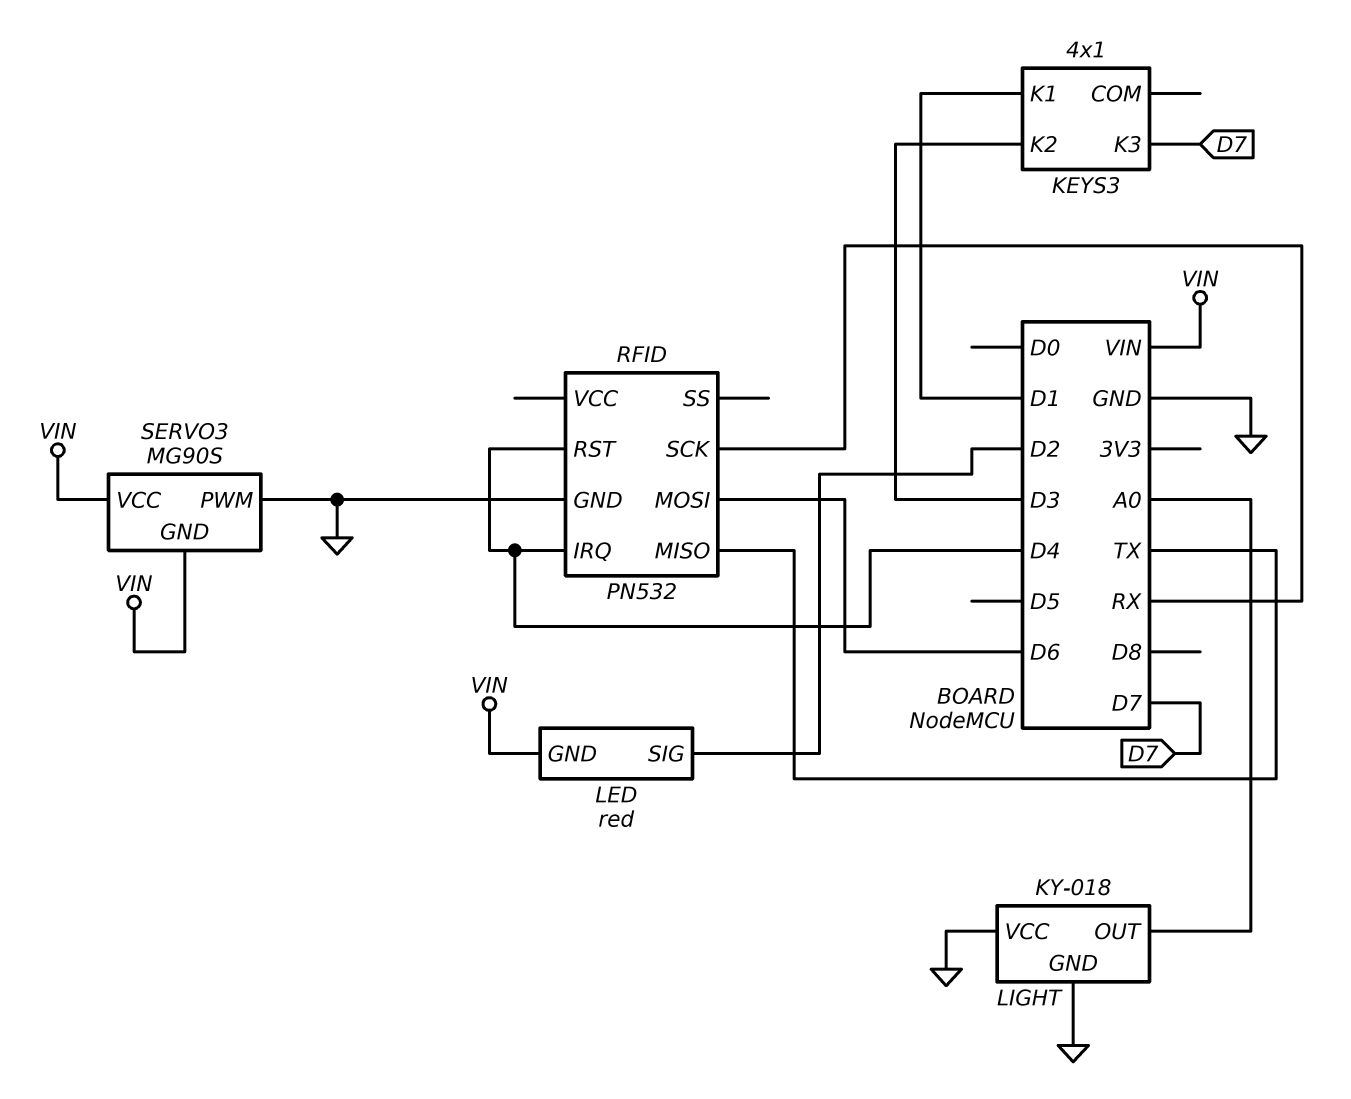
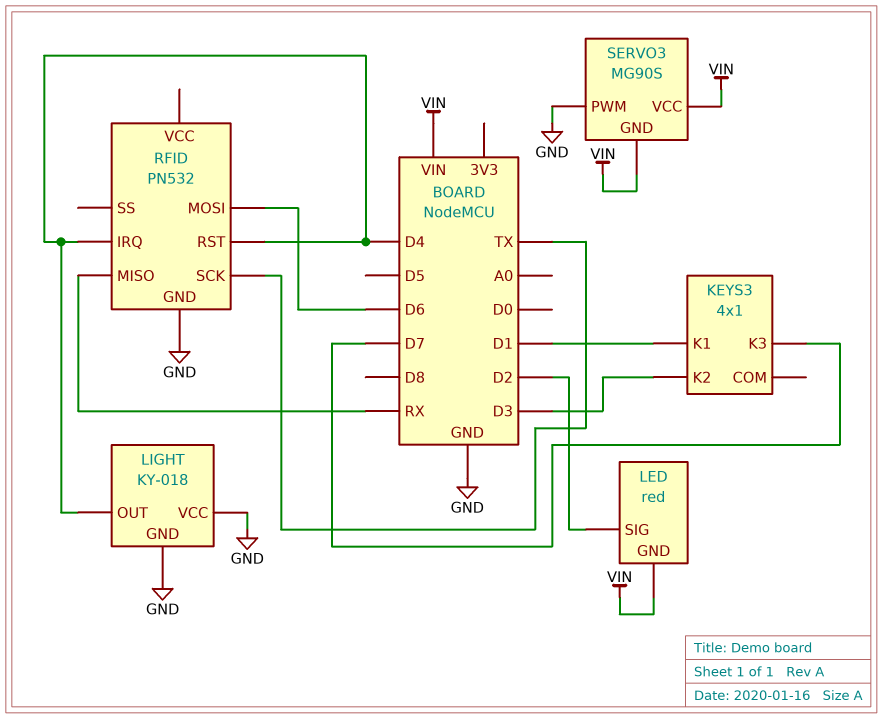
LIGHT pin OUT: A0 -> D4
RFID pin MISO: TX -> RX
RFID pin SCK: RX -> TX

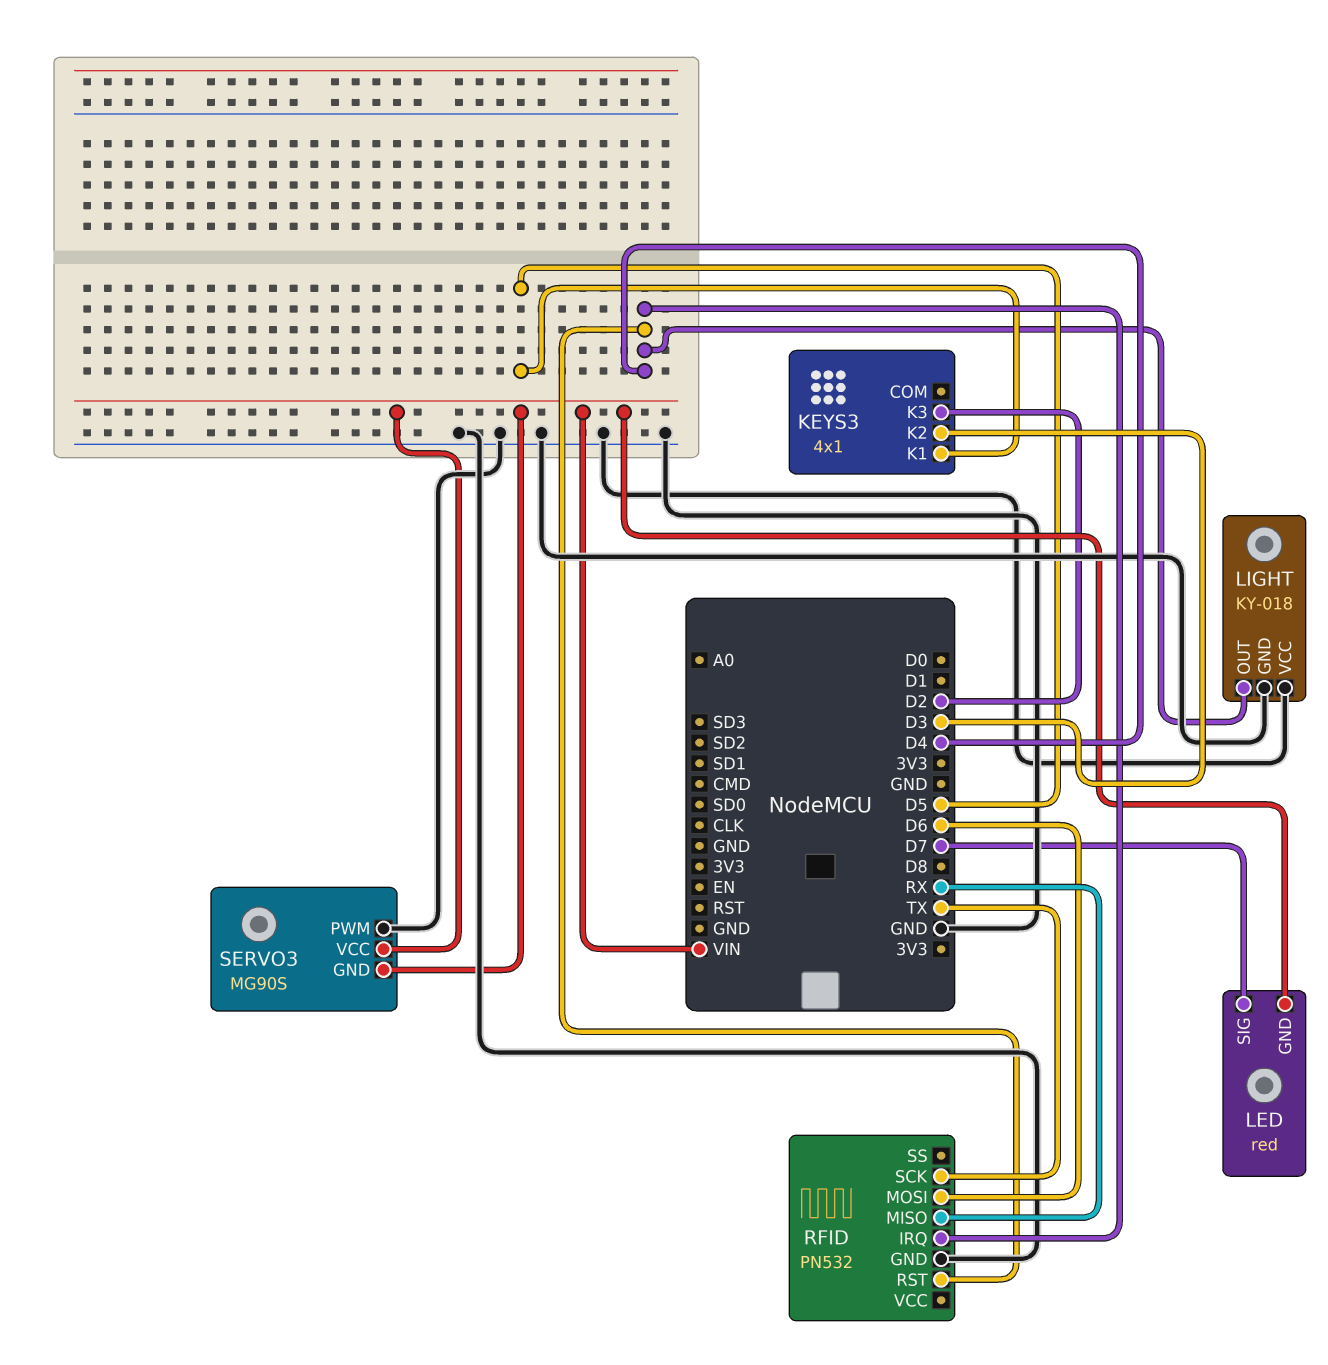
KEYS3 pin K1: D1 -> D5
KEYS3 pin K3: D7 -> D2
LED pin SIG: D2 -> D7

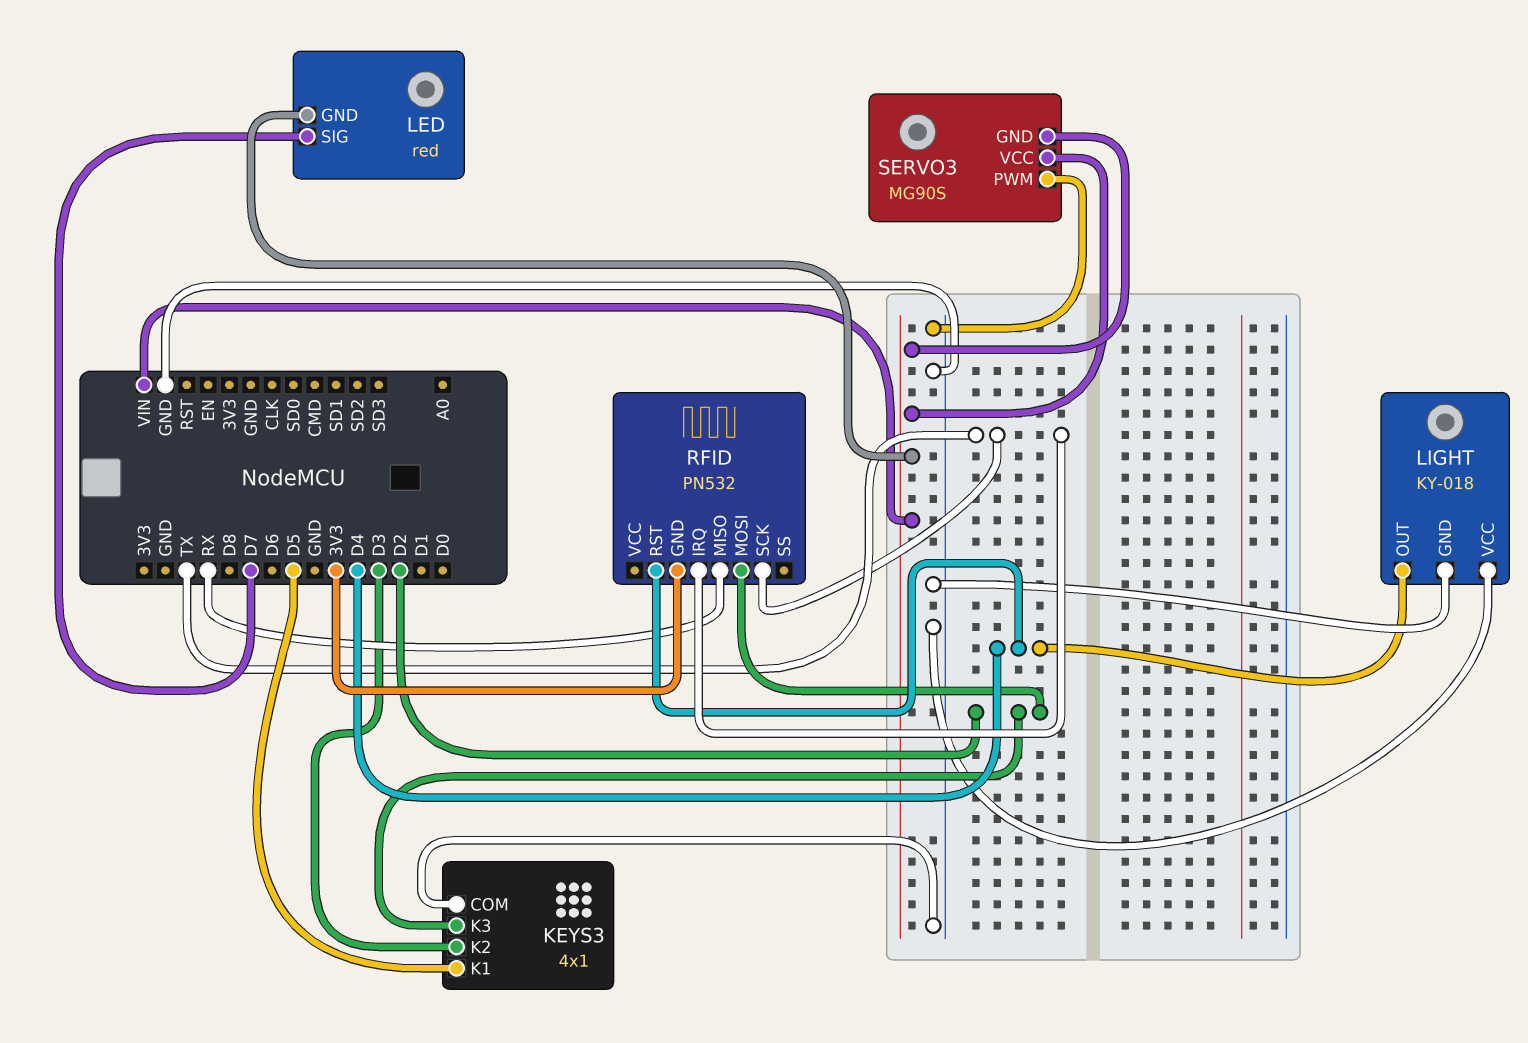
KEYS3 pin COM: none -> GND
RFID pin GND: GND -> 3V3
RFID pin IRQ: D4 -> TX
RFID pin MOSI: D6 -> D2

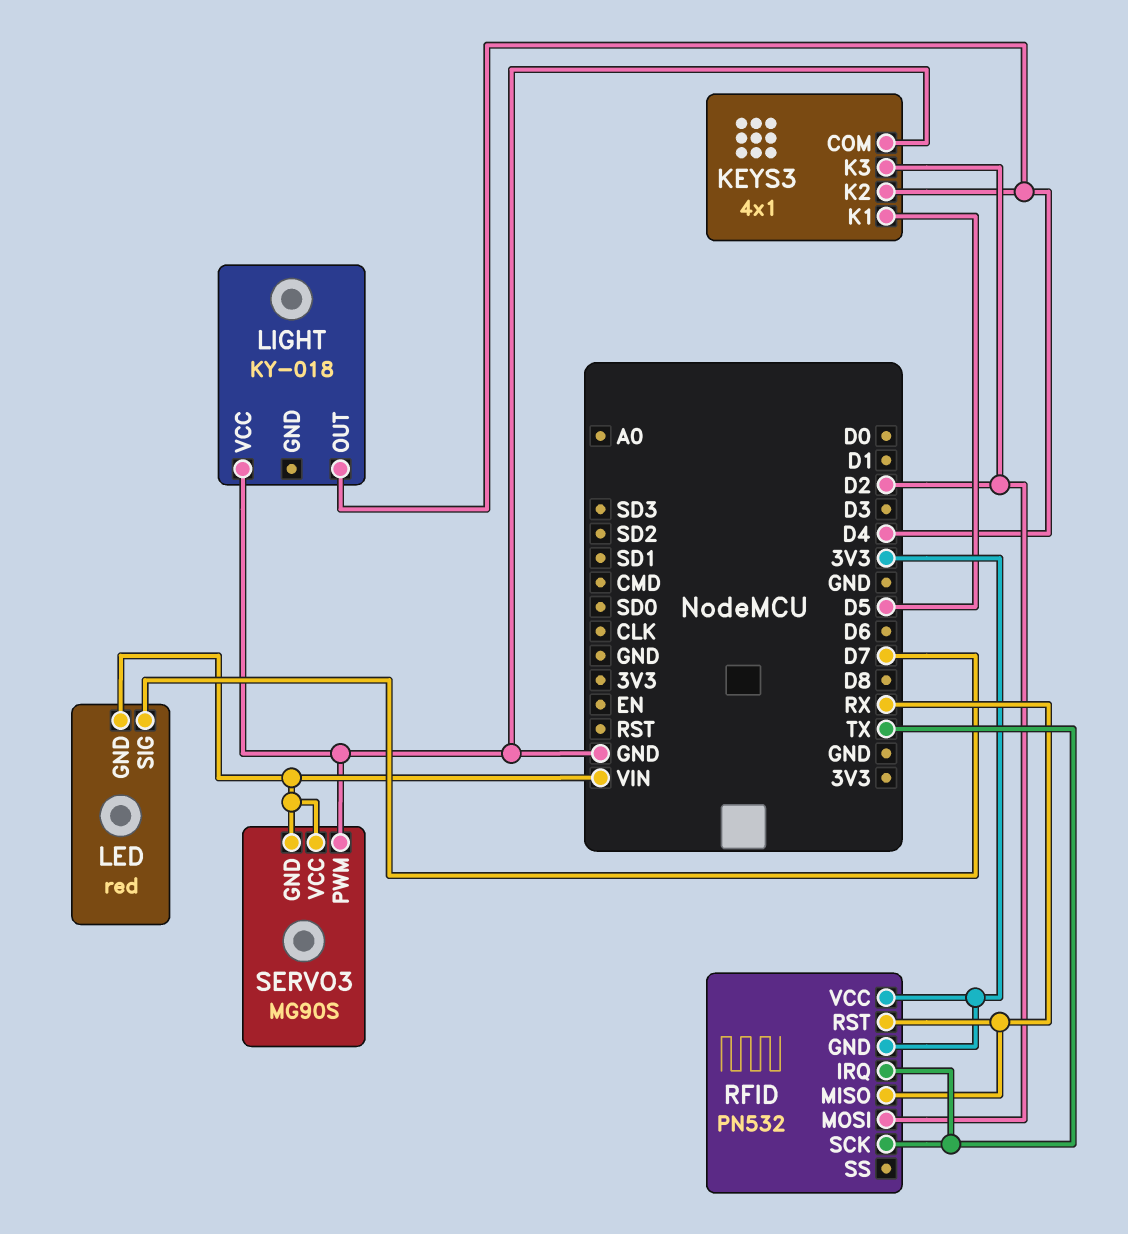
KEYS3 pin K2: D3 -> D4
LIGHT pin GND: GND -> none
RFID pin RST: D4 -> RX
RFID pin VCC: none -> 3V3

